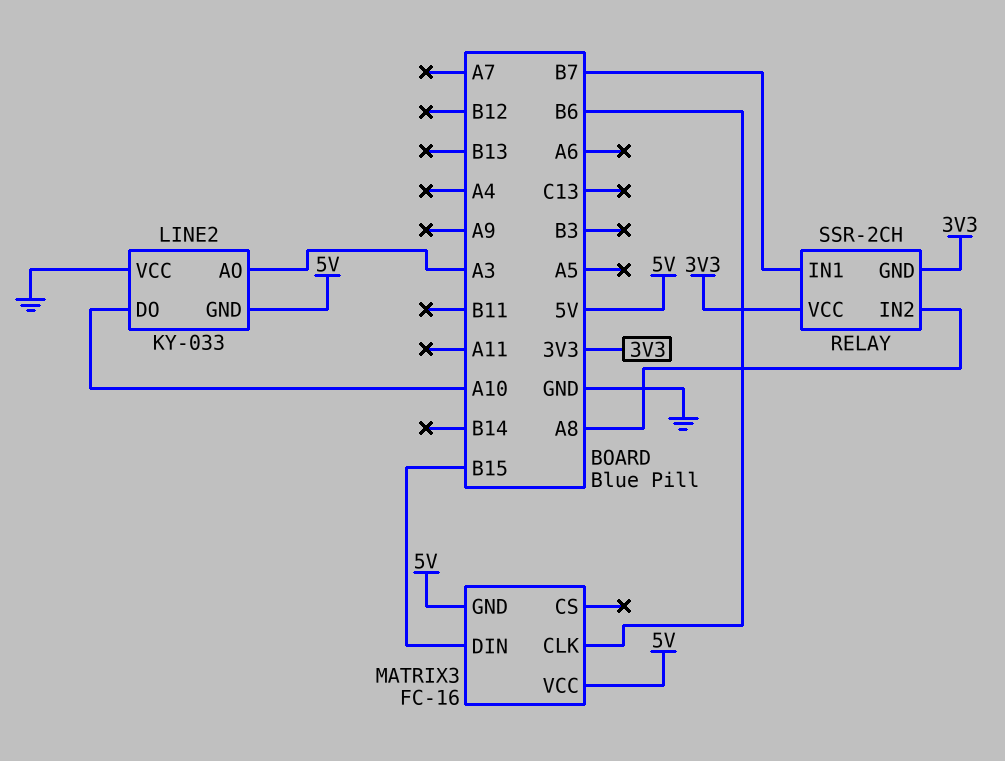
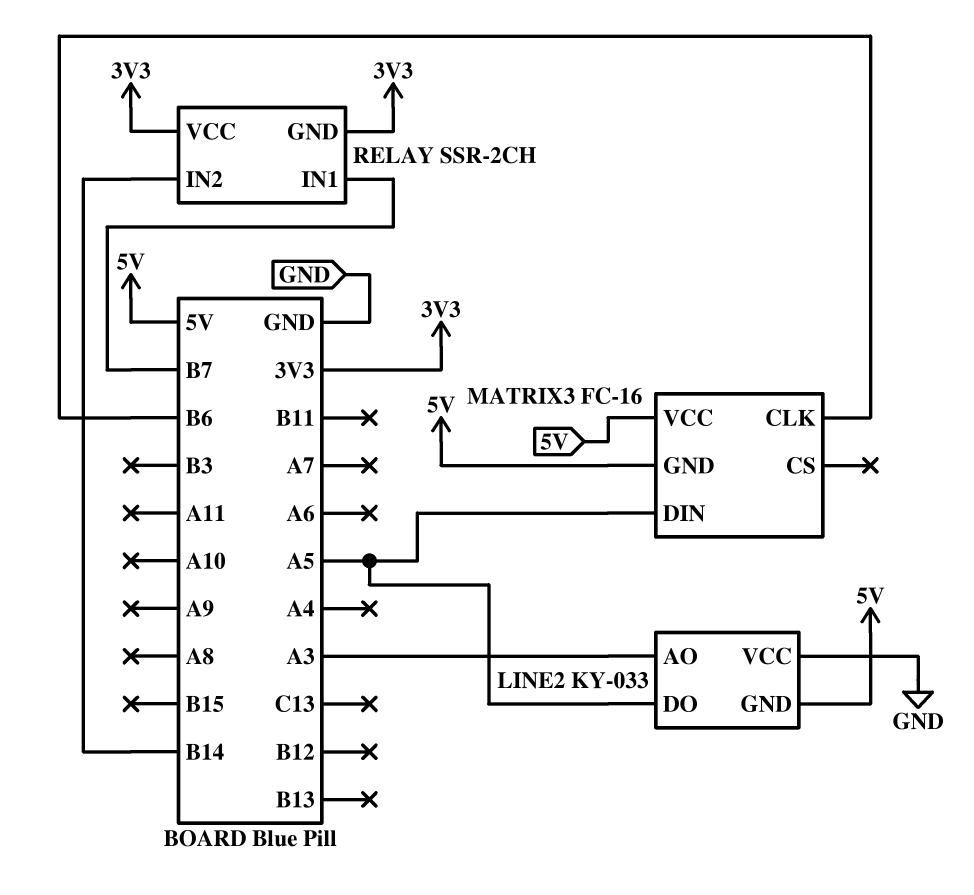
LINE2 pin DO: A10 -> A5
MATRIX3 pin DIN: B15 -> A5
RELAY pin IN2: A8 -> B14

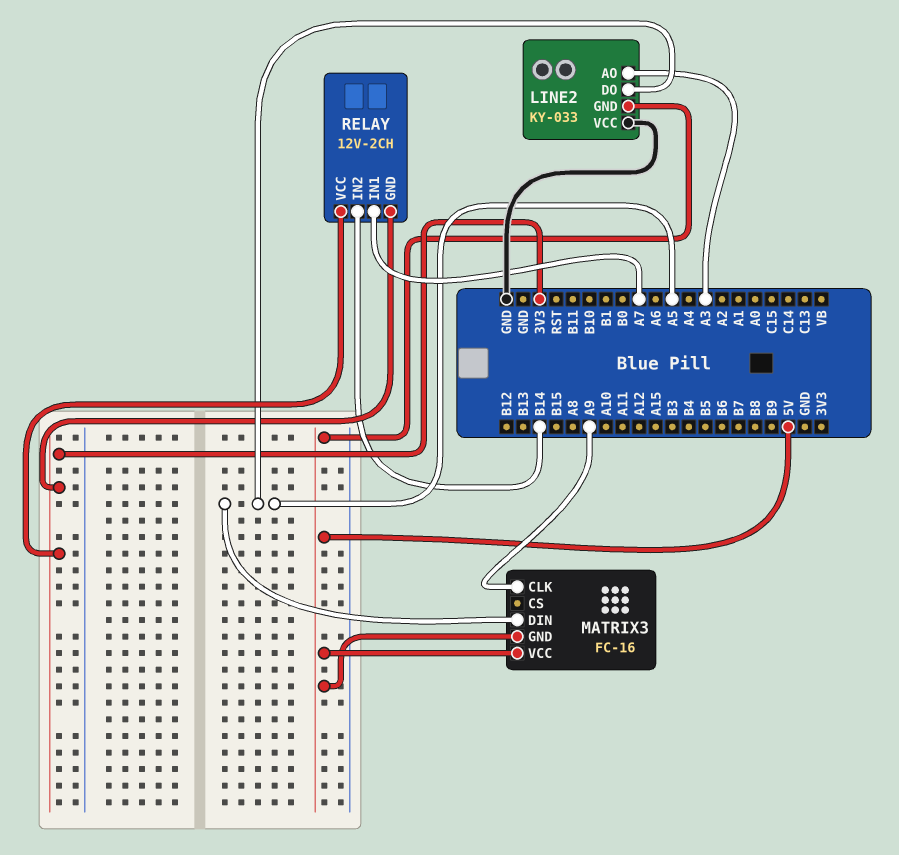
MATRIX3 pin CLK: B6 -> A9
RELAY: SSR-2CH -> 12V-2CH
RELAY pin IN1: B7 -> A7

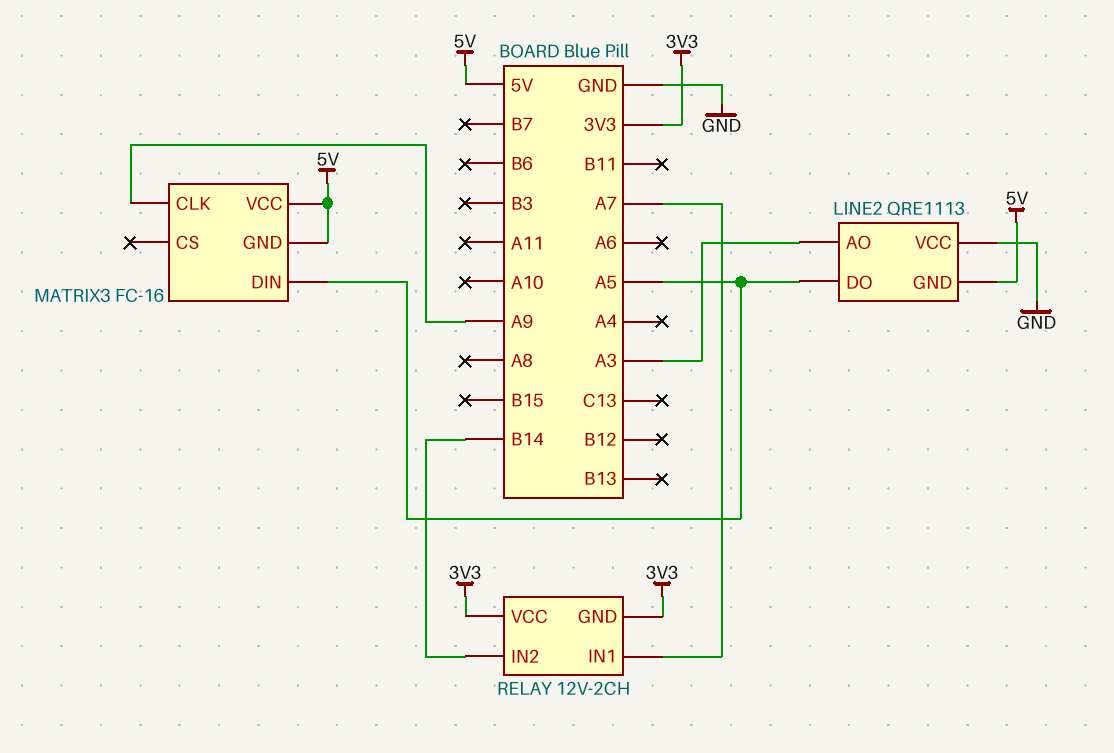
LINE2: KY-033 -> QRE1113

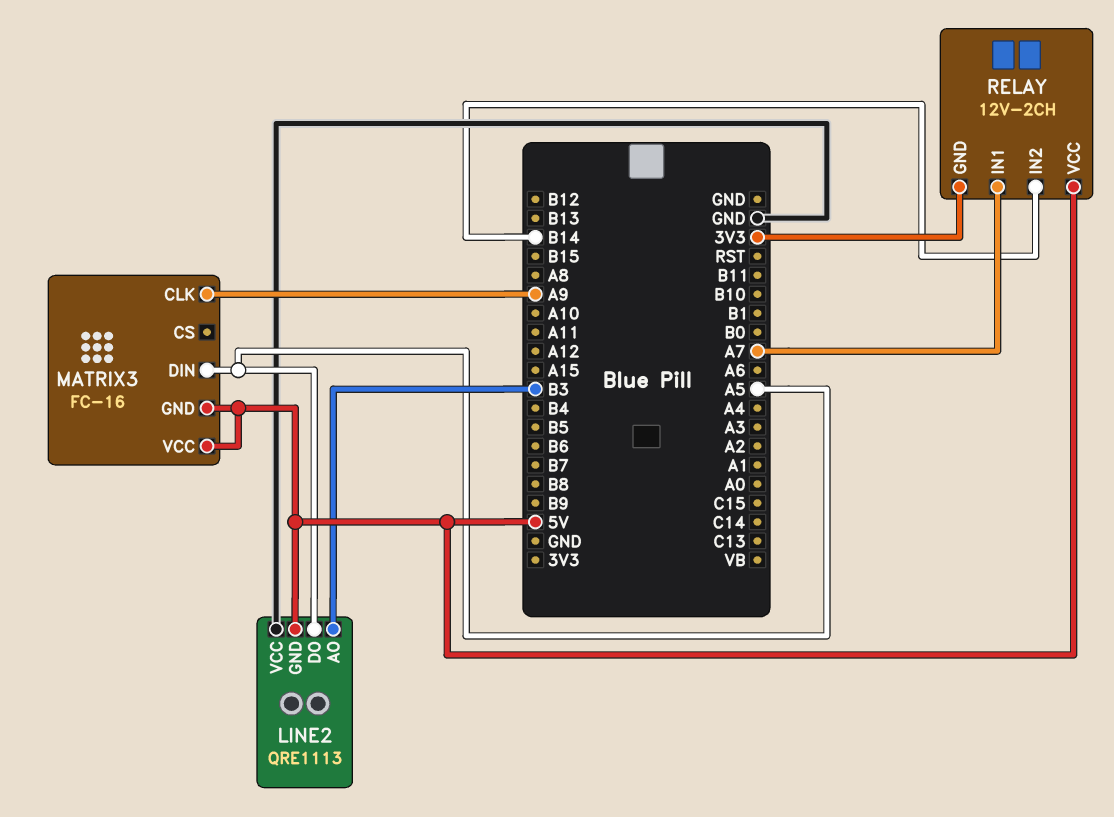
LINE2 pin AO: A3 -> B3
RELAY pin VCC: 3V3 -> 5V

